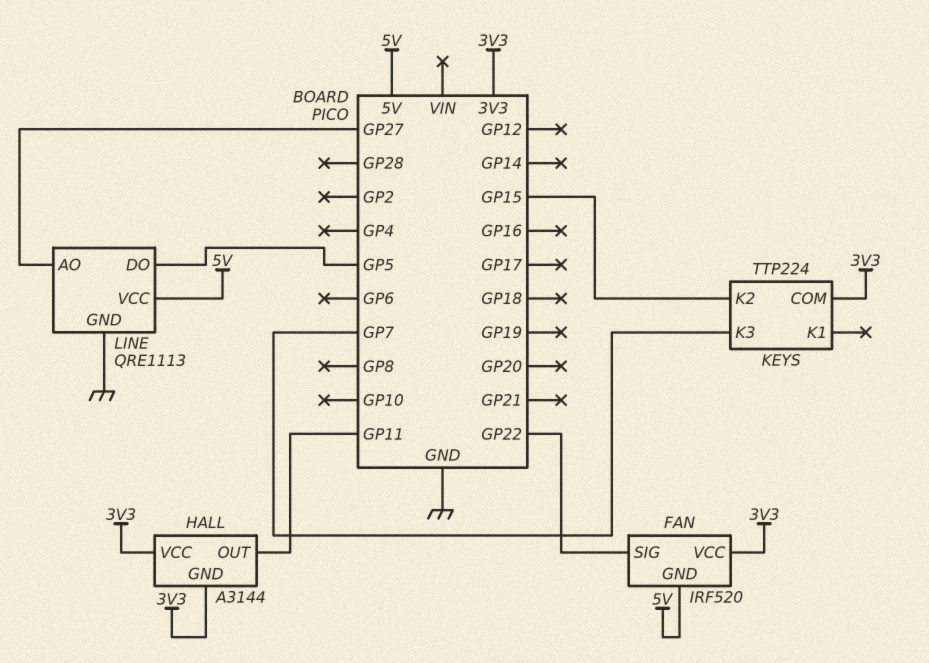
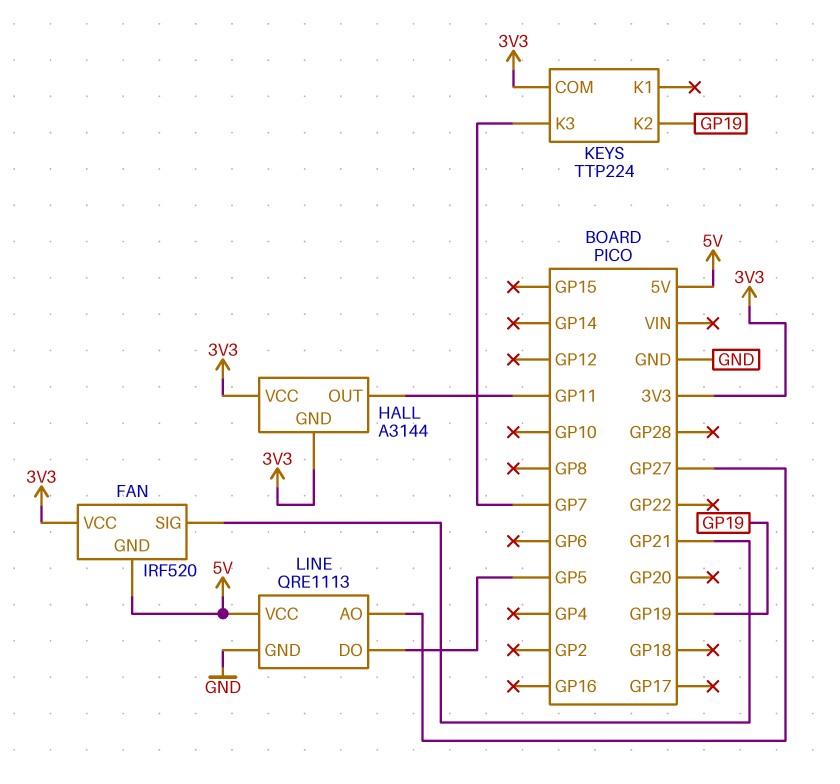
FAN pin SIG: GP22 -> GP21
KEYS pin K2: GP15 -> GP19

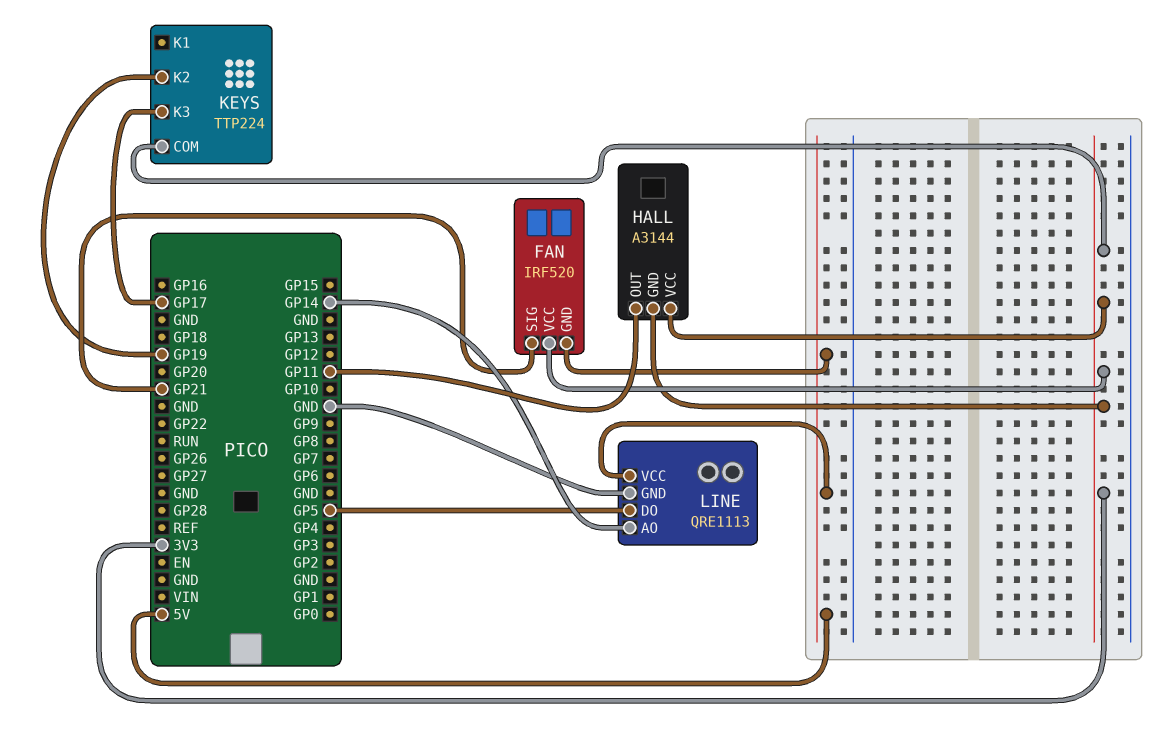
KEYS pin K3: GP7 -> GP17
LINE pin AO: GP27 -> GP14

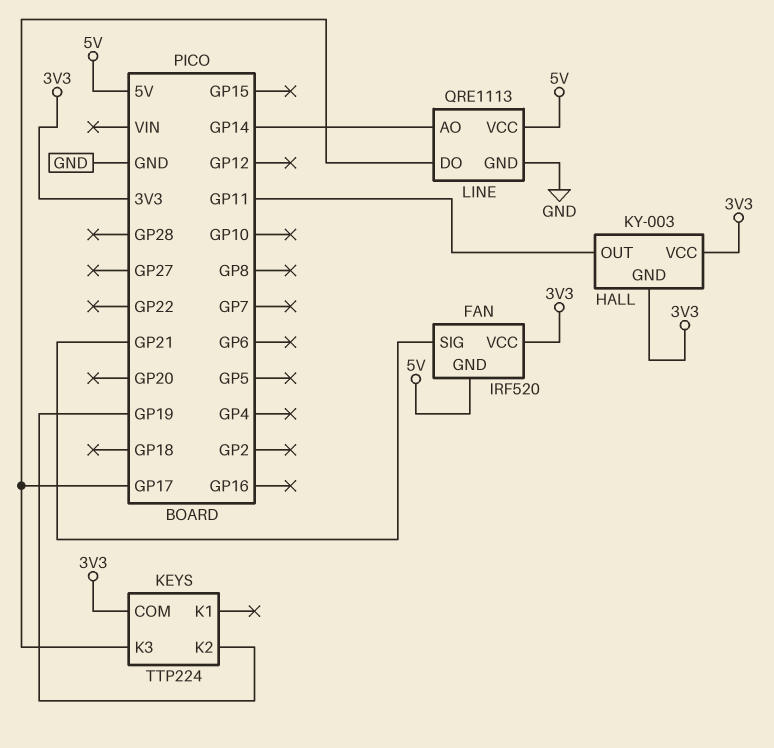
HALL: A3144 -> KY-003
LINE pin DO: GP5 -> GP17

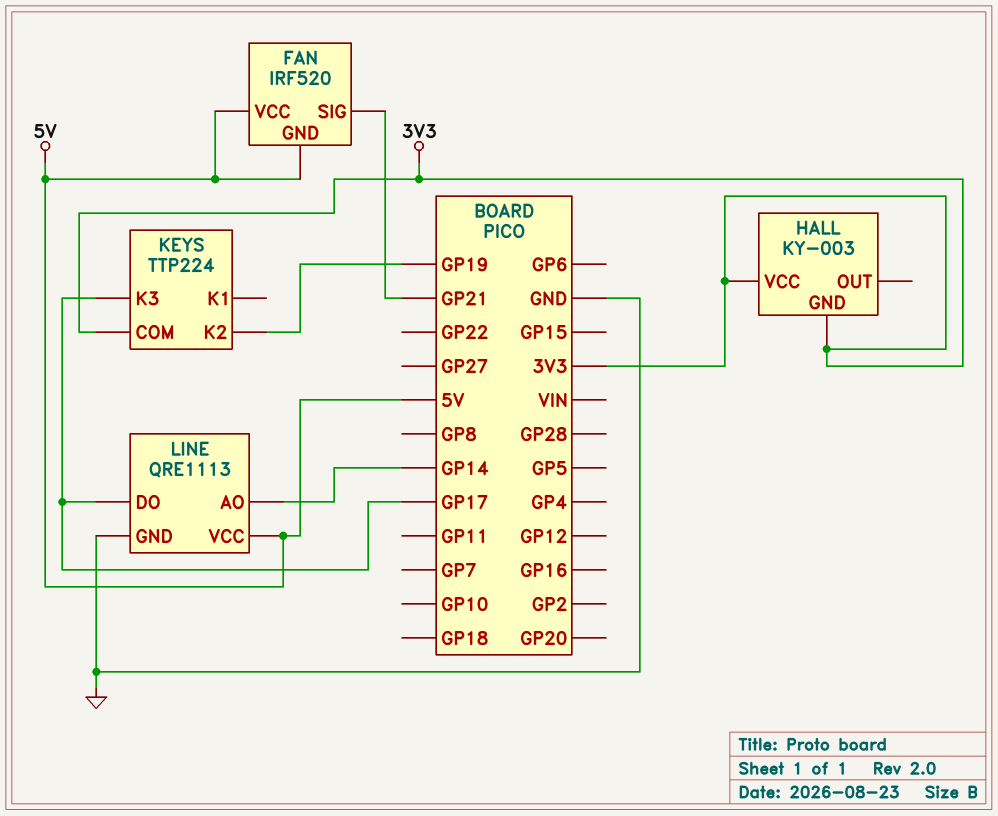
FAN pin VCC: 3V3 -> 5V
HALL pin OUT: GP11 -> none

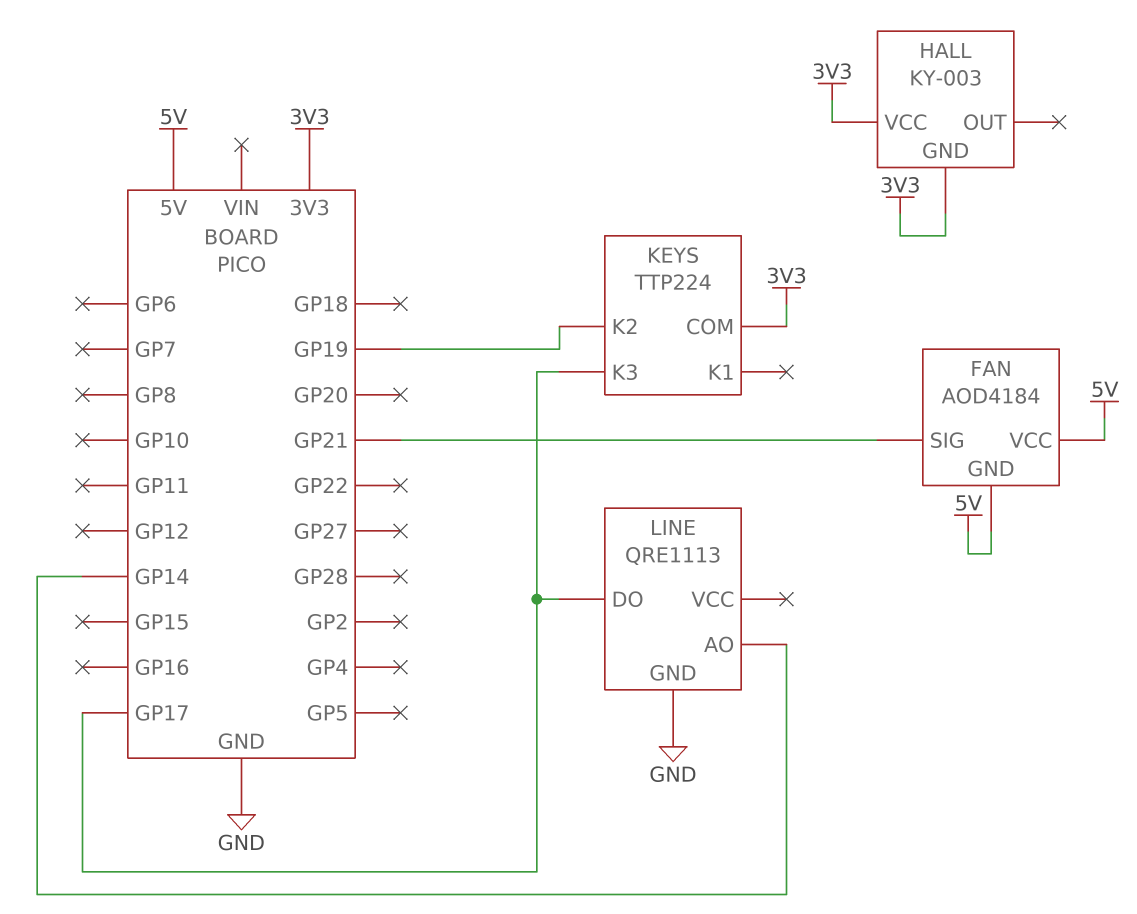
FAN: IRF520 -> AOD4184
LINE pin VCC: 5V -> none

